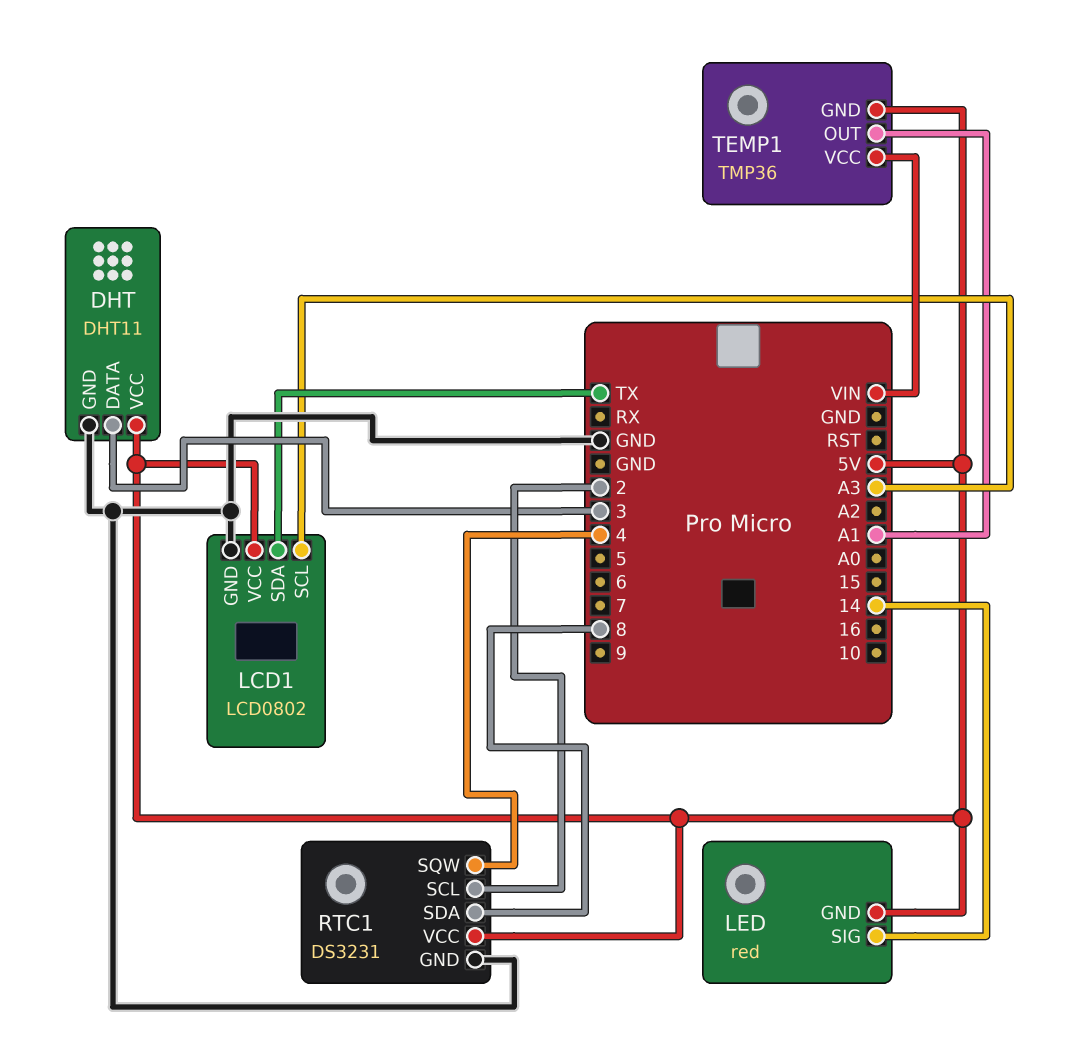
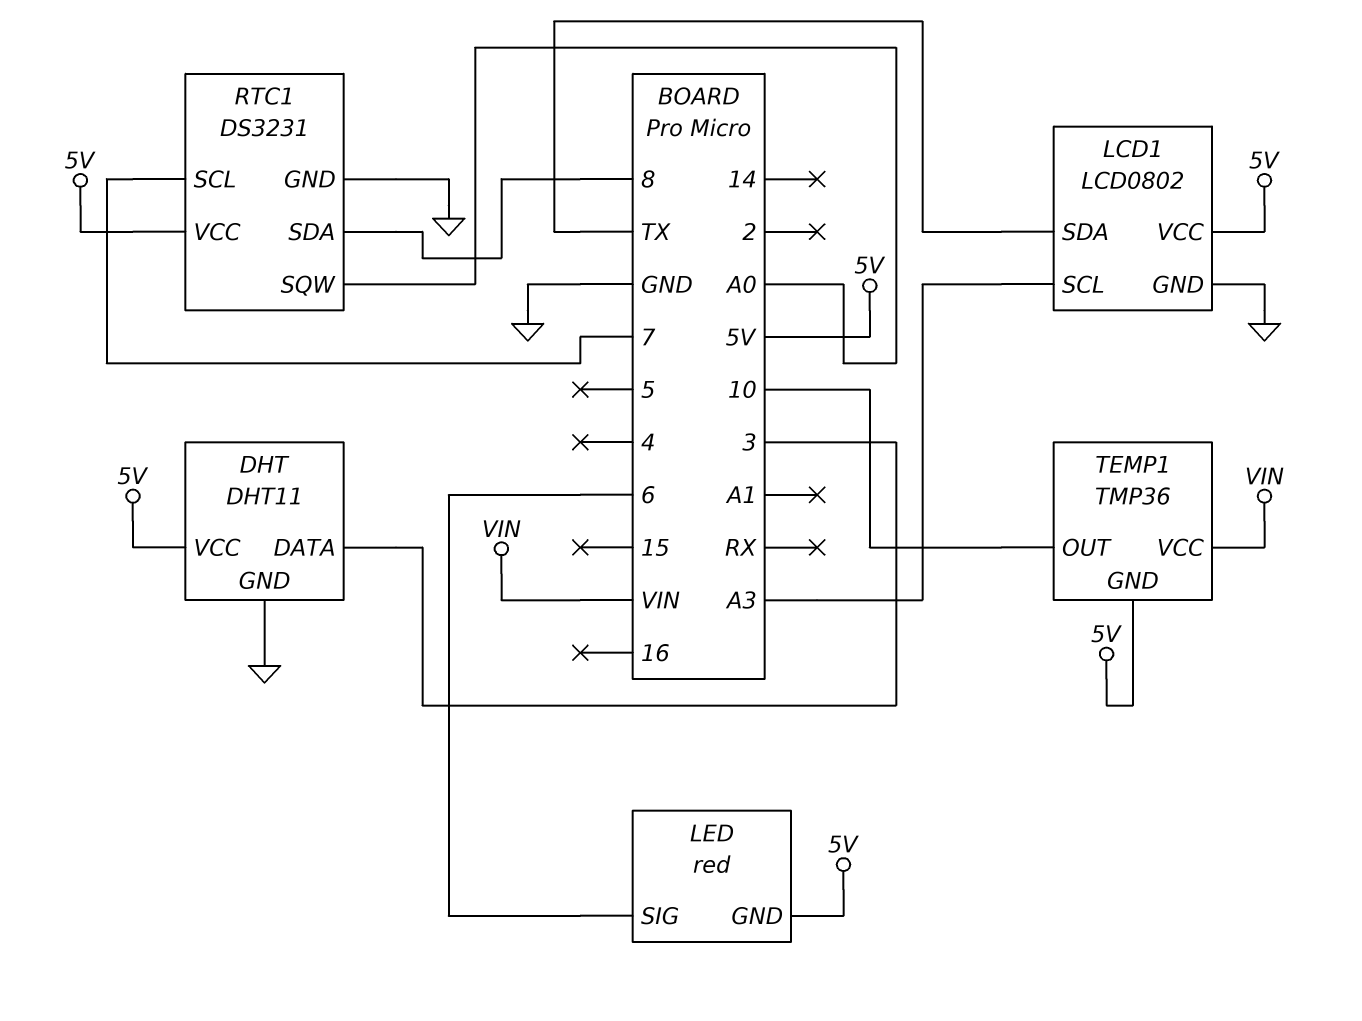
LED pin SIG: 14 -> 6
RTC1 pin SCL: 2 -> 7
RTC1 pin SQW: 4 -> A0
TEMP1 pin OUT: A1 -> 10

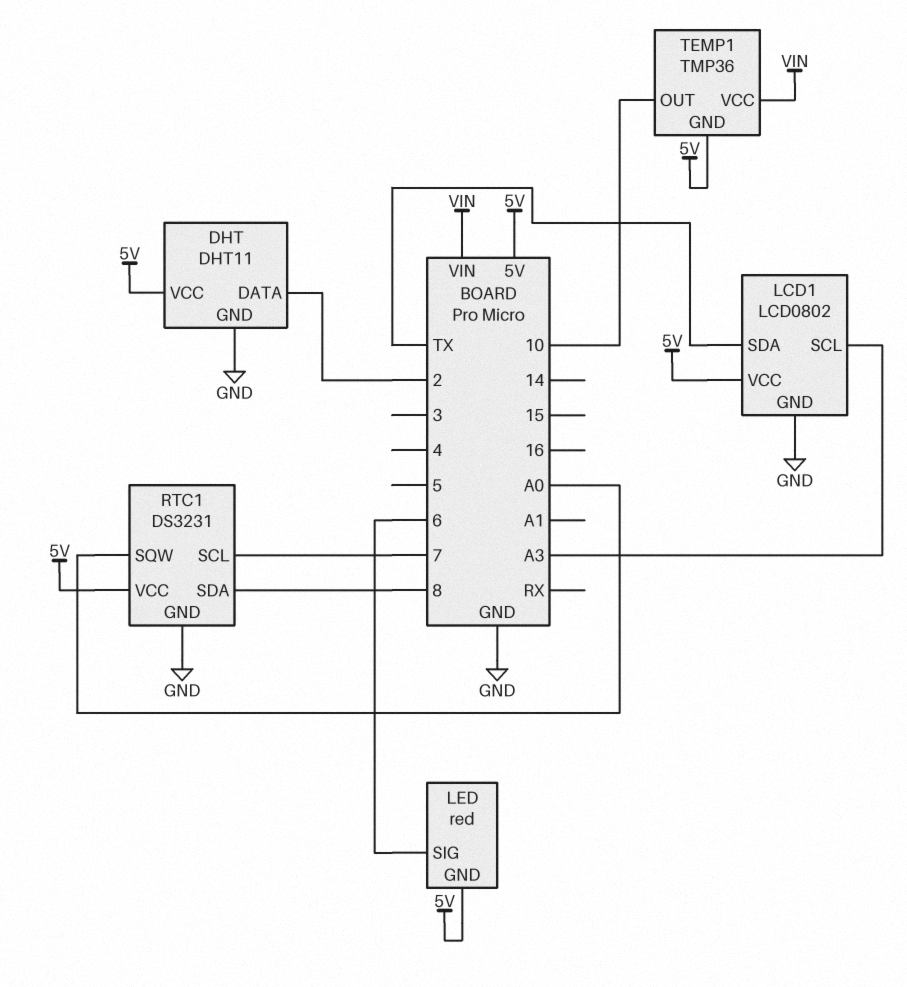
DHT pin DATA: 3 -> 2

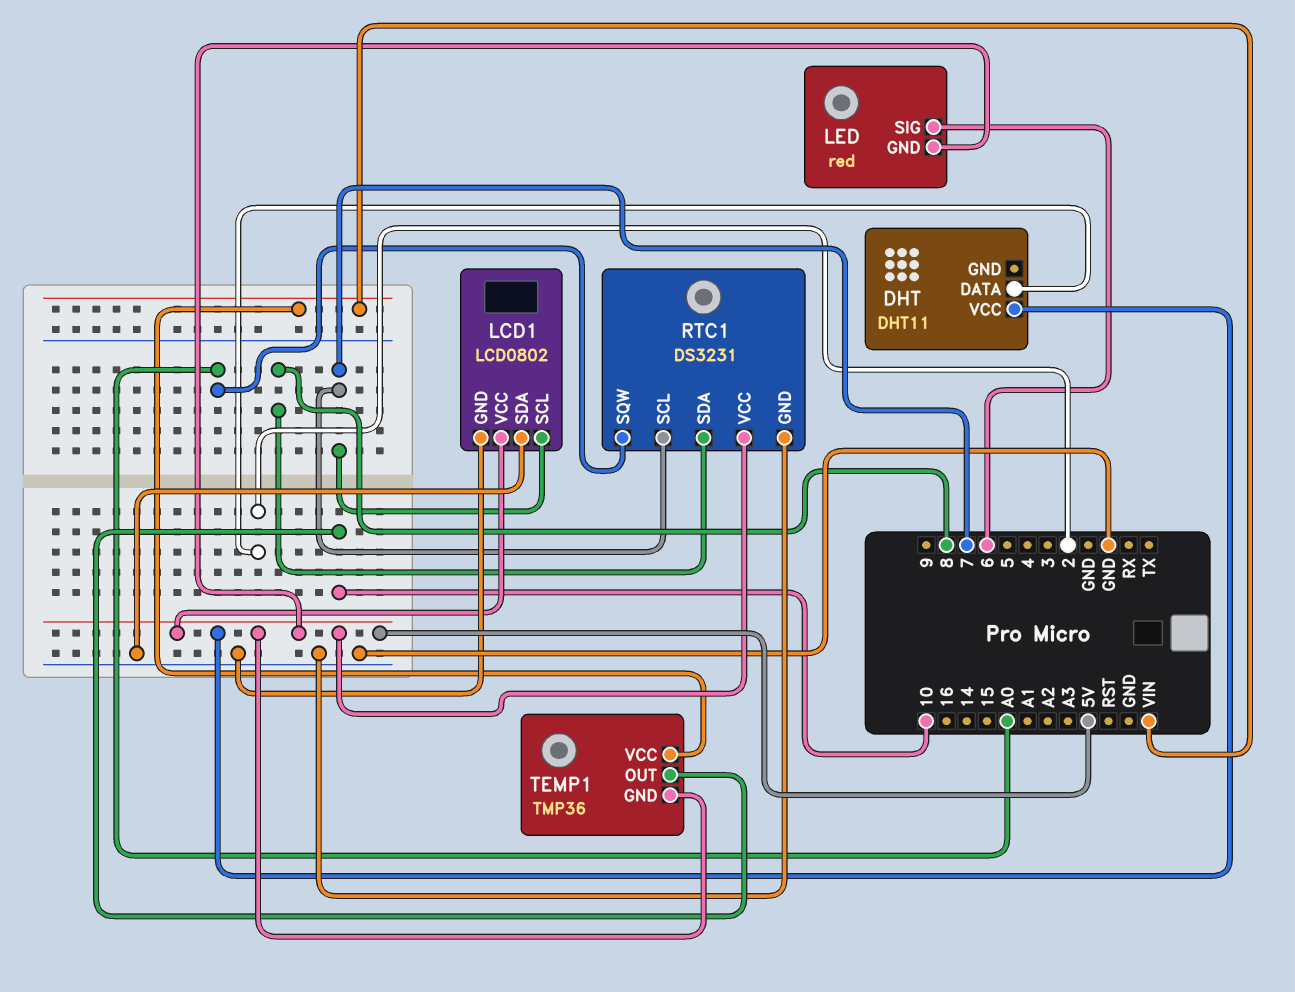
DHT pin GND: GND -> none
LCD1 pin SCL: A3 -> 7
LCD1 pin SDA: TX -> GND

